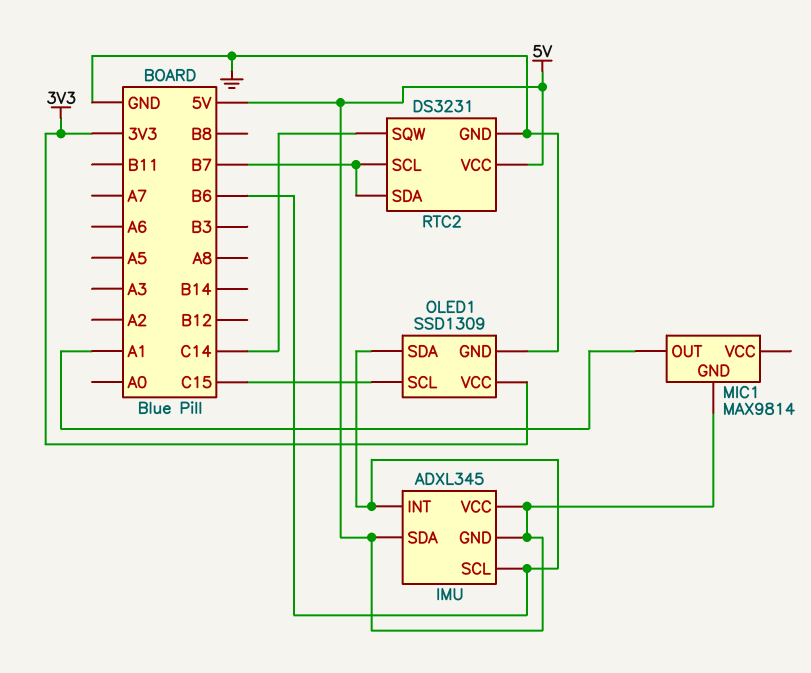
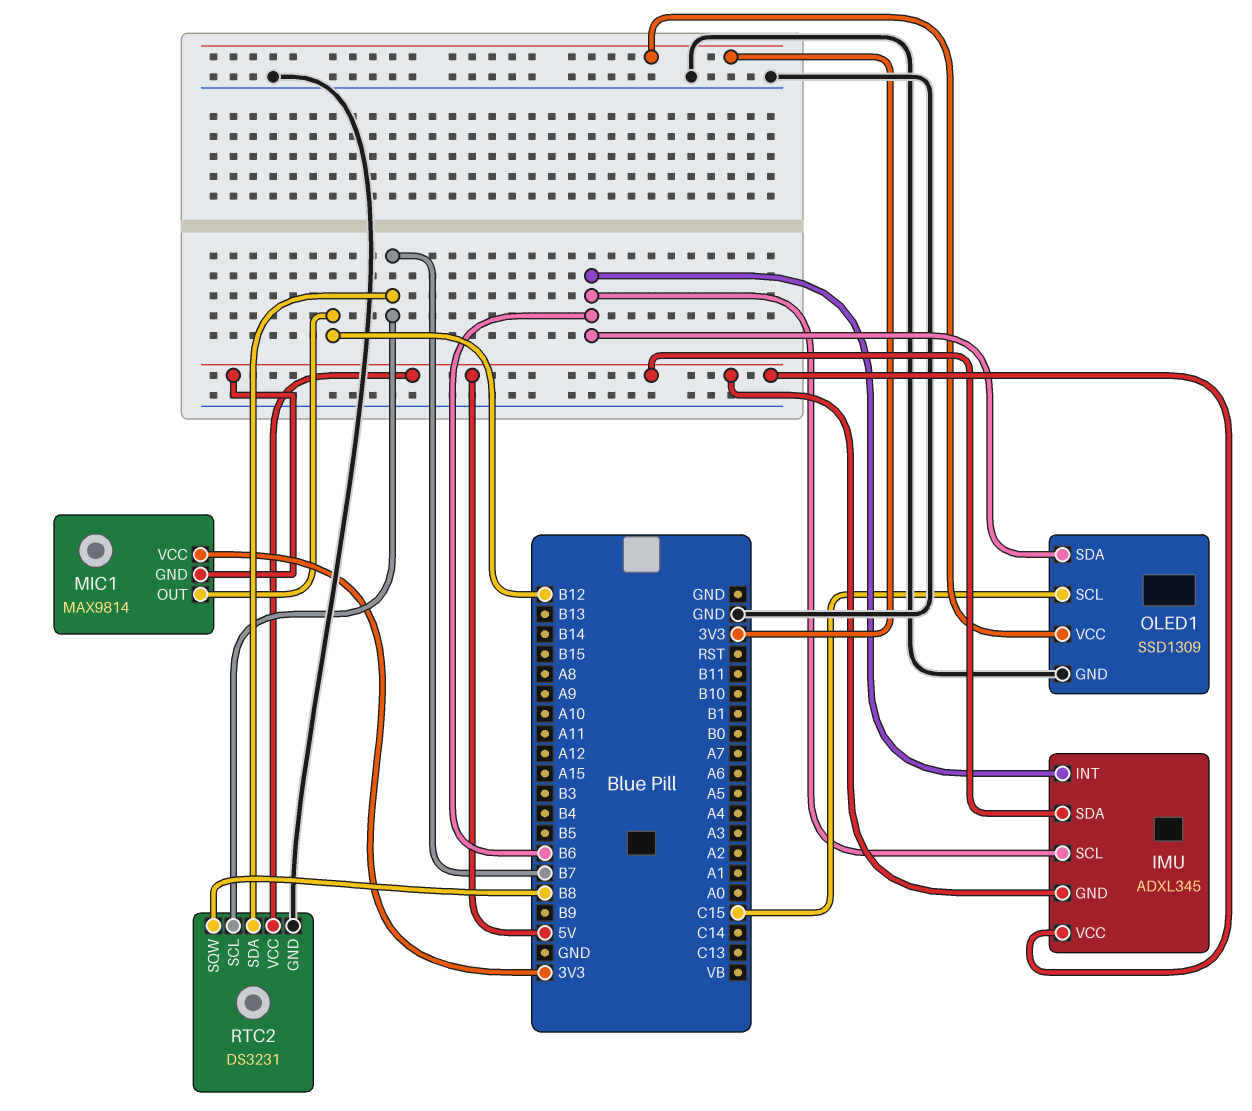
MIC1 pin OUT: A1 -> B12
MIC1 pin VCC: none -> 3V3
RTC2 pin SQW: C14 -> B8

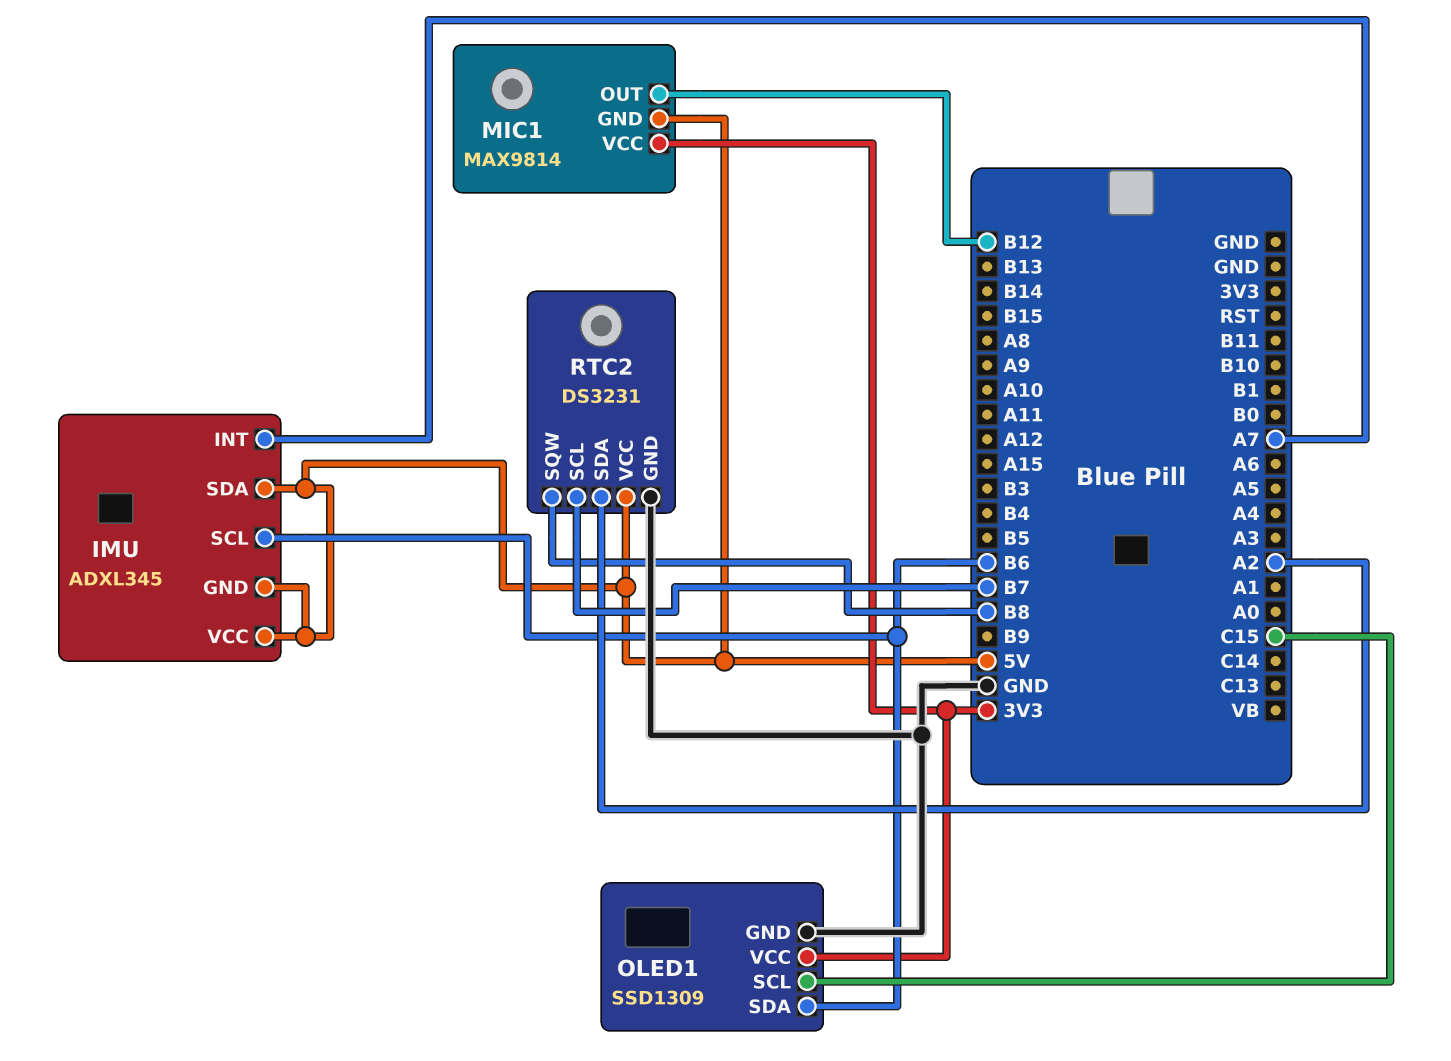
IMU pin INT: B6 -> A7
RTC2 pin SDA: B7 -> A2

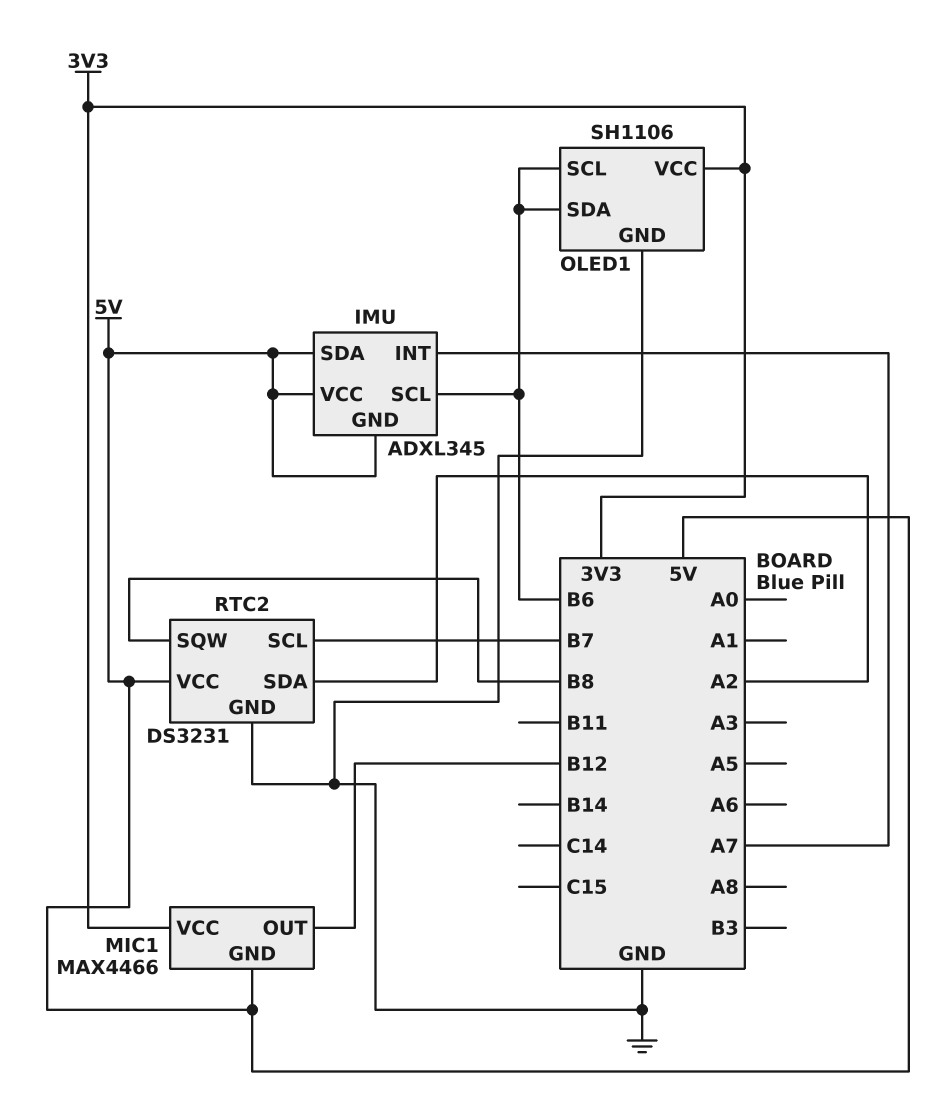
MIC1: MAX9814 -> MAX4466
OLED1: SSD1309 -> SH1106
OLED1 pin SCL: C15 -> B6

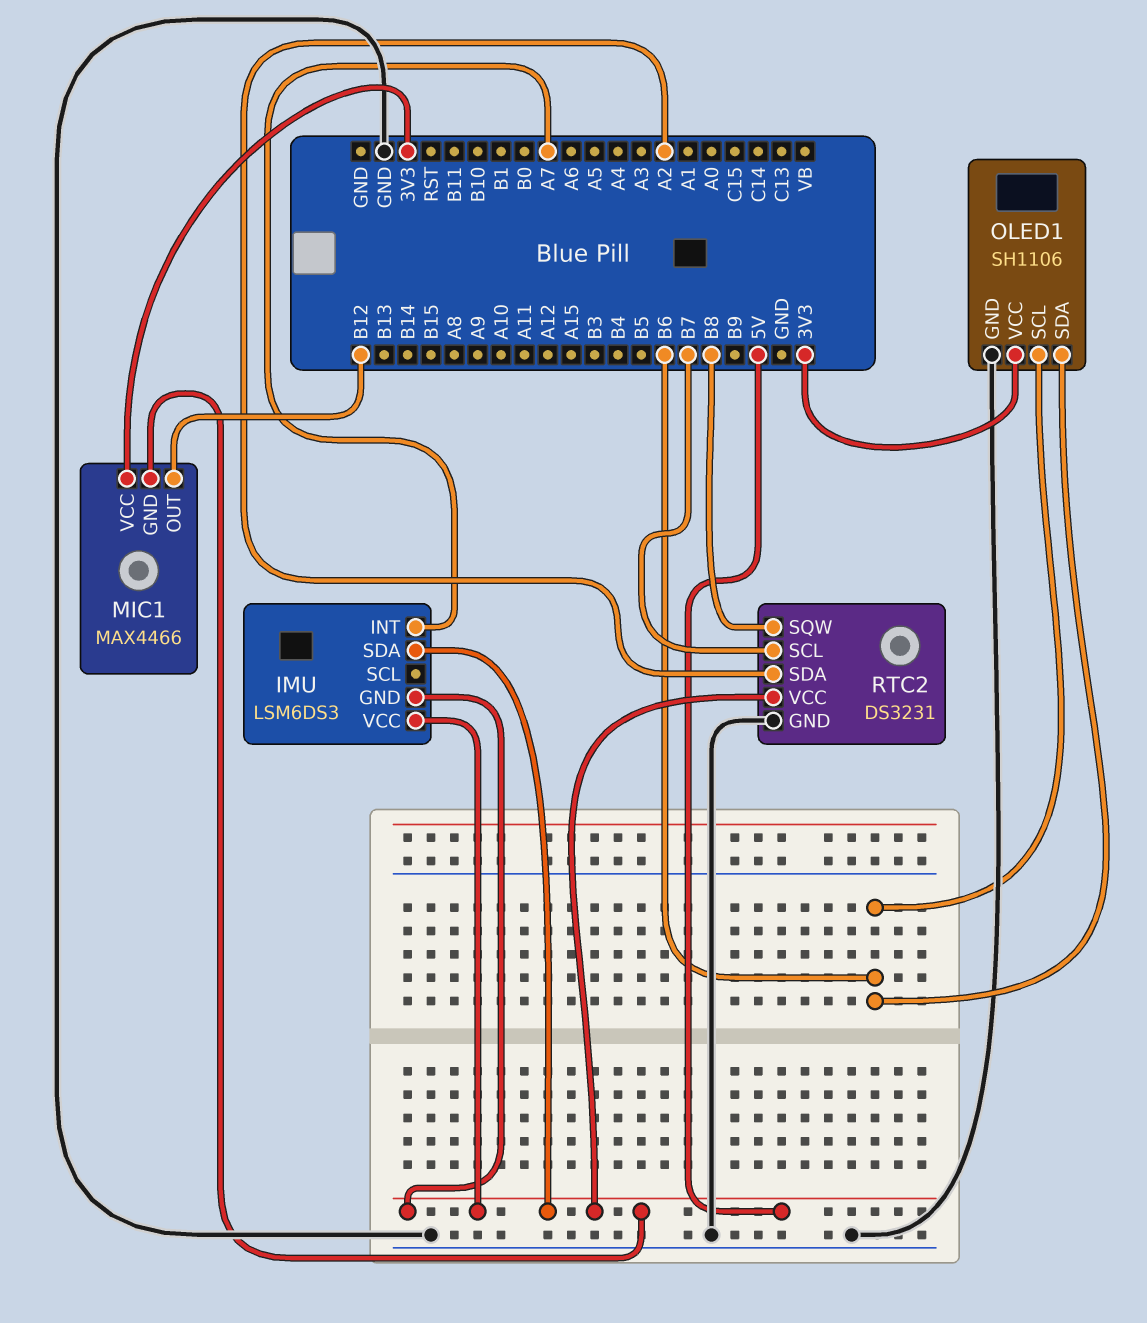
IMU: ADXL345 -> LSM6DS3
IMU pin SCL: B6 -> none

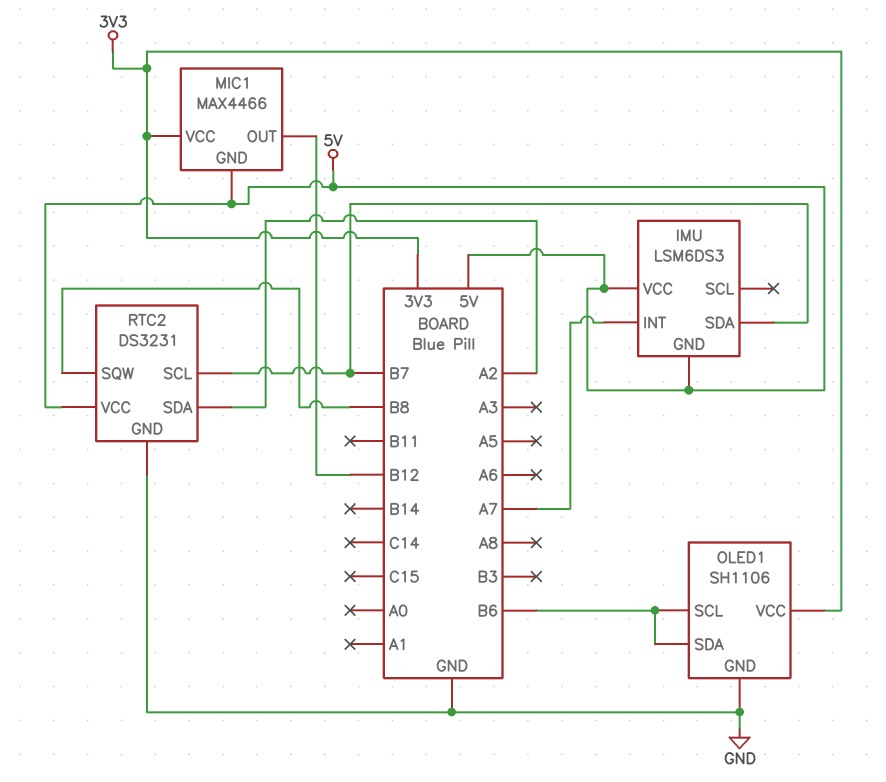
IMU pin SDA: 5V -> B7

